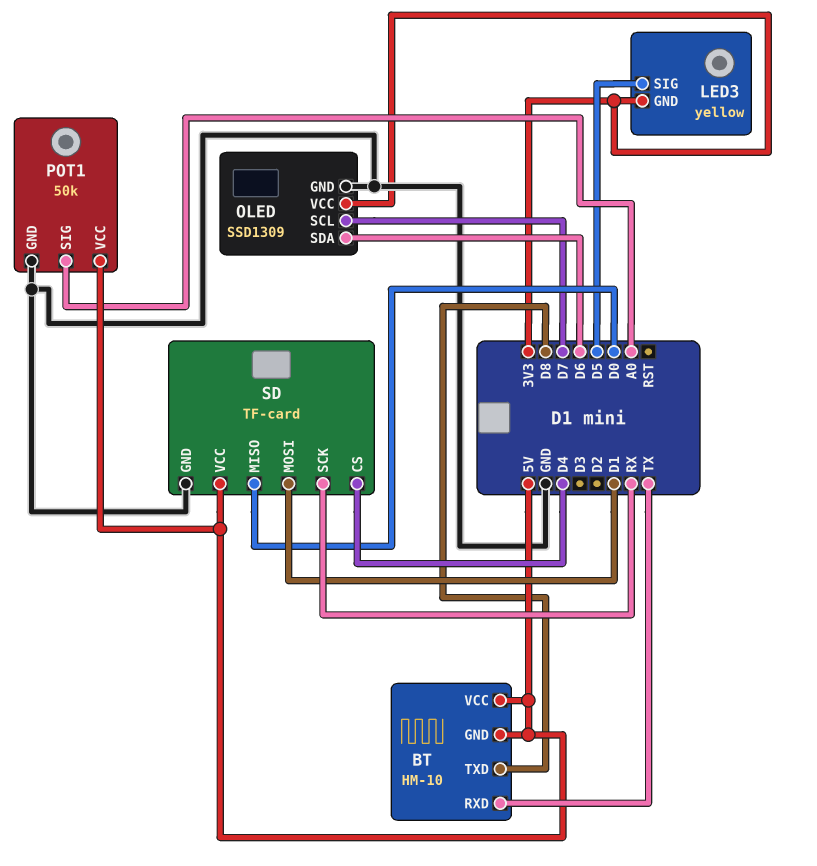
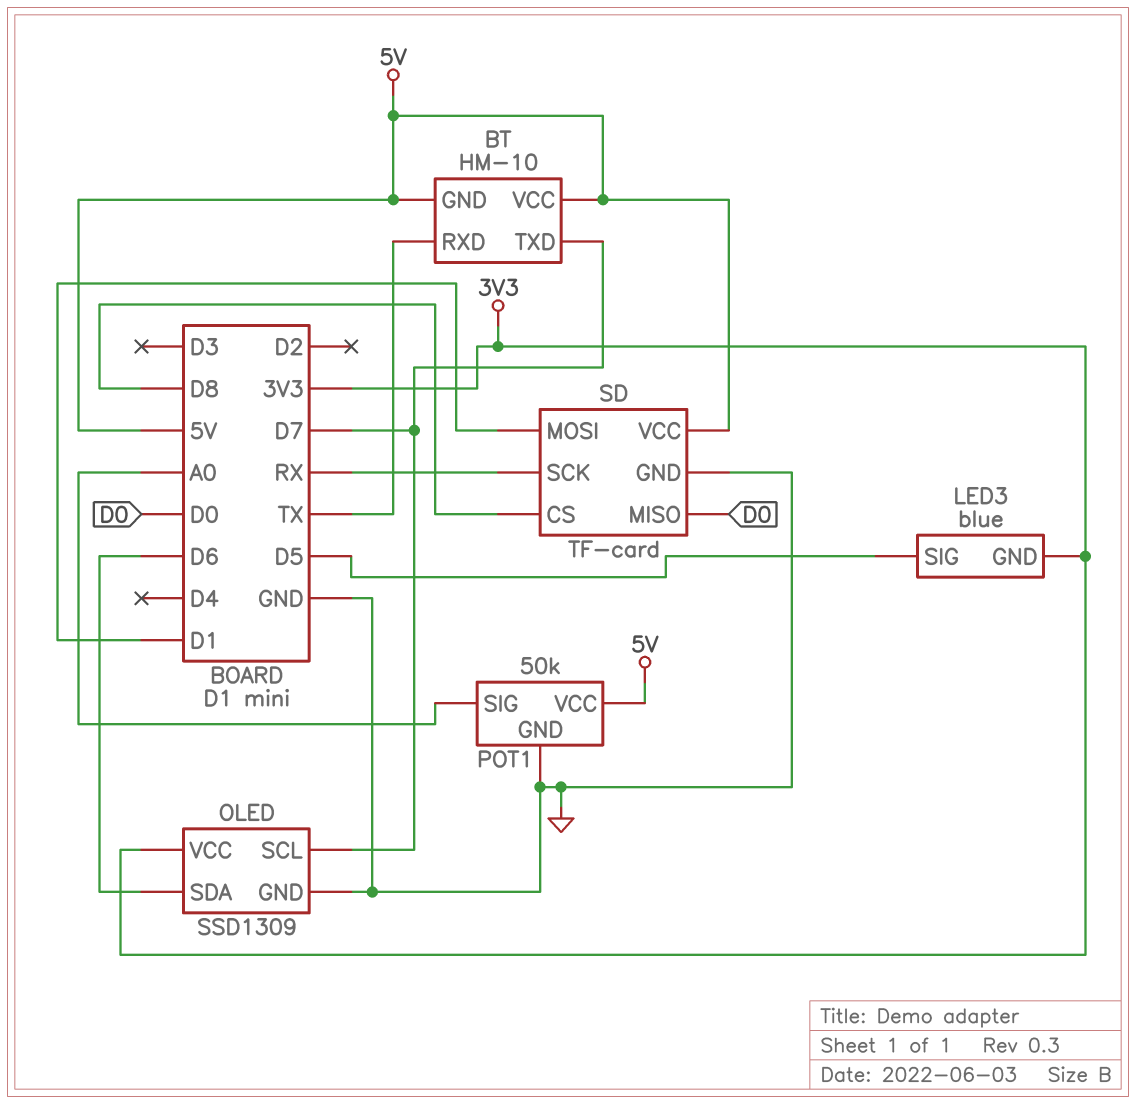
BT pin TXD: D8 -> D7
LED3: yellow -> blue
SD pin CS: D4 -> D8

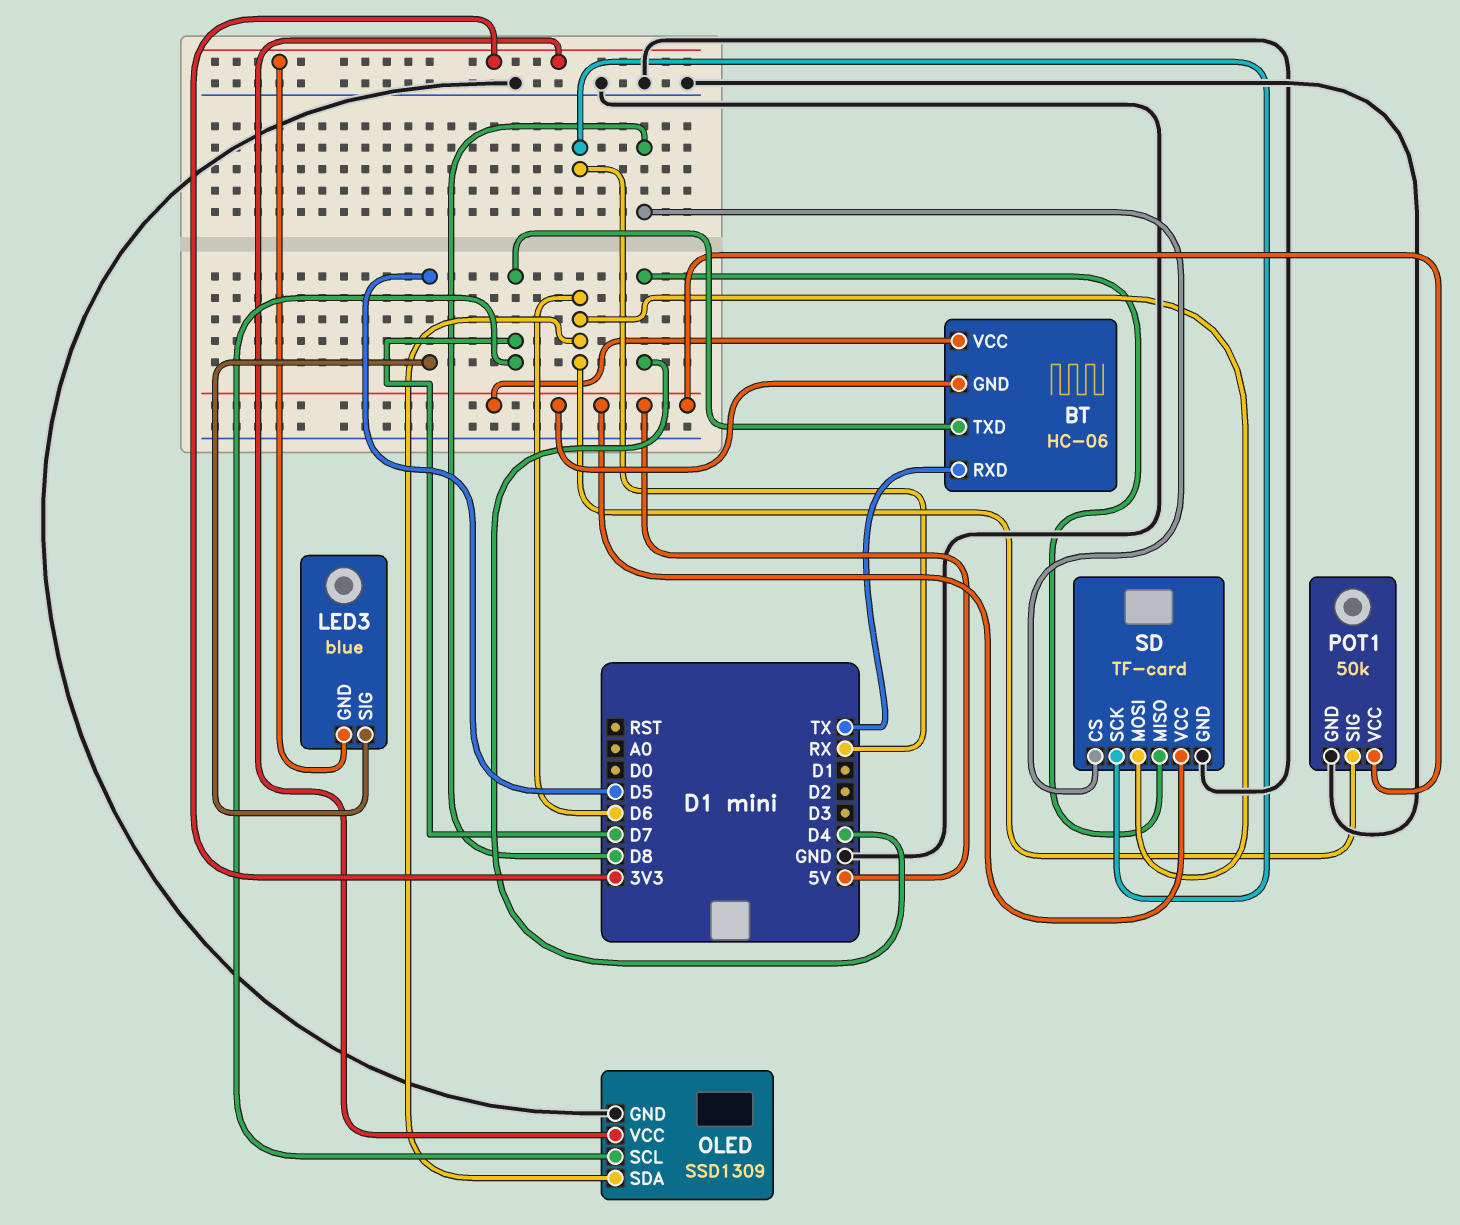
BT: HM-10 -> HC-06
POT1 pin SIG: A0 -> D6
SD pin MISO: D0 -> D4
SD pin MOSI: D1 -> D6

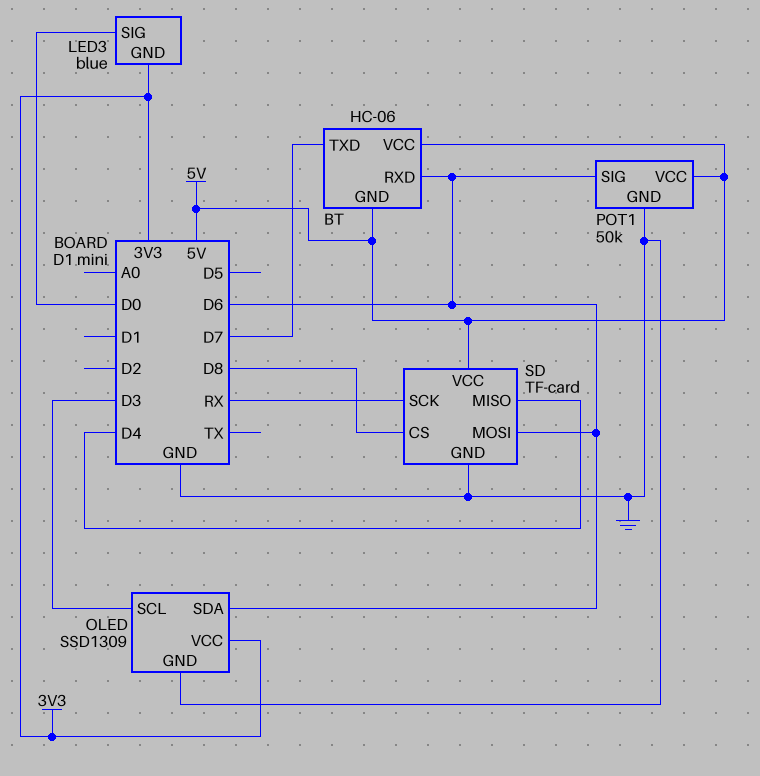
BT pin RXD: TX -> D6
LED3 pin SIG: D5 -> D0
OLED pin SCL: D7 -> D3

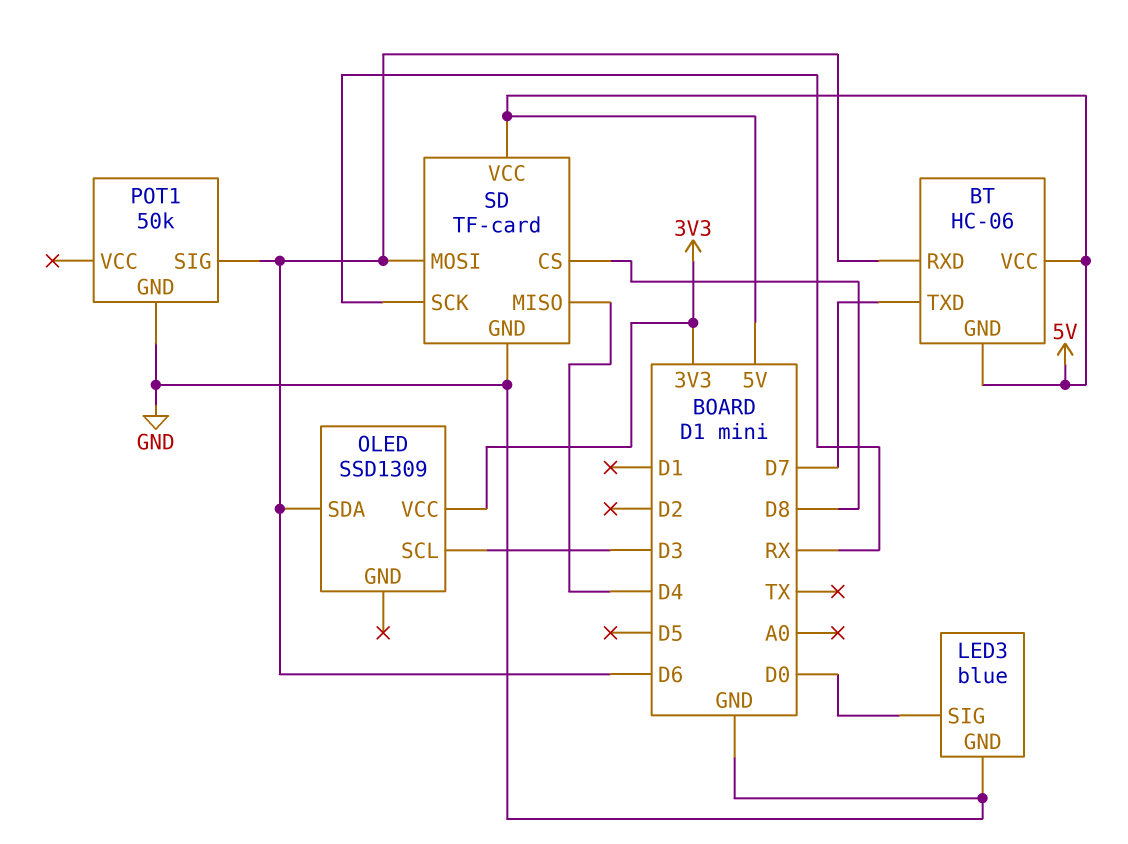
LED3 pin GND: 3V3 -> GND
OLED pin GND: GND -> none
POT1 pin VCC: 5V -> none

